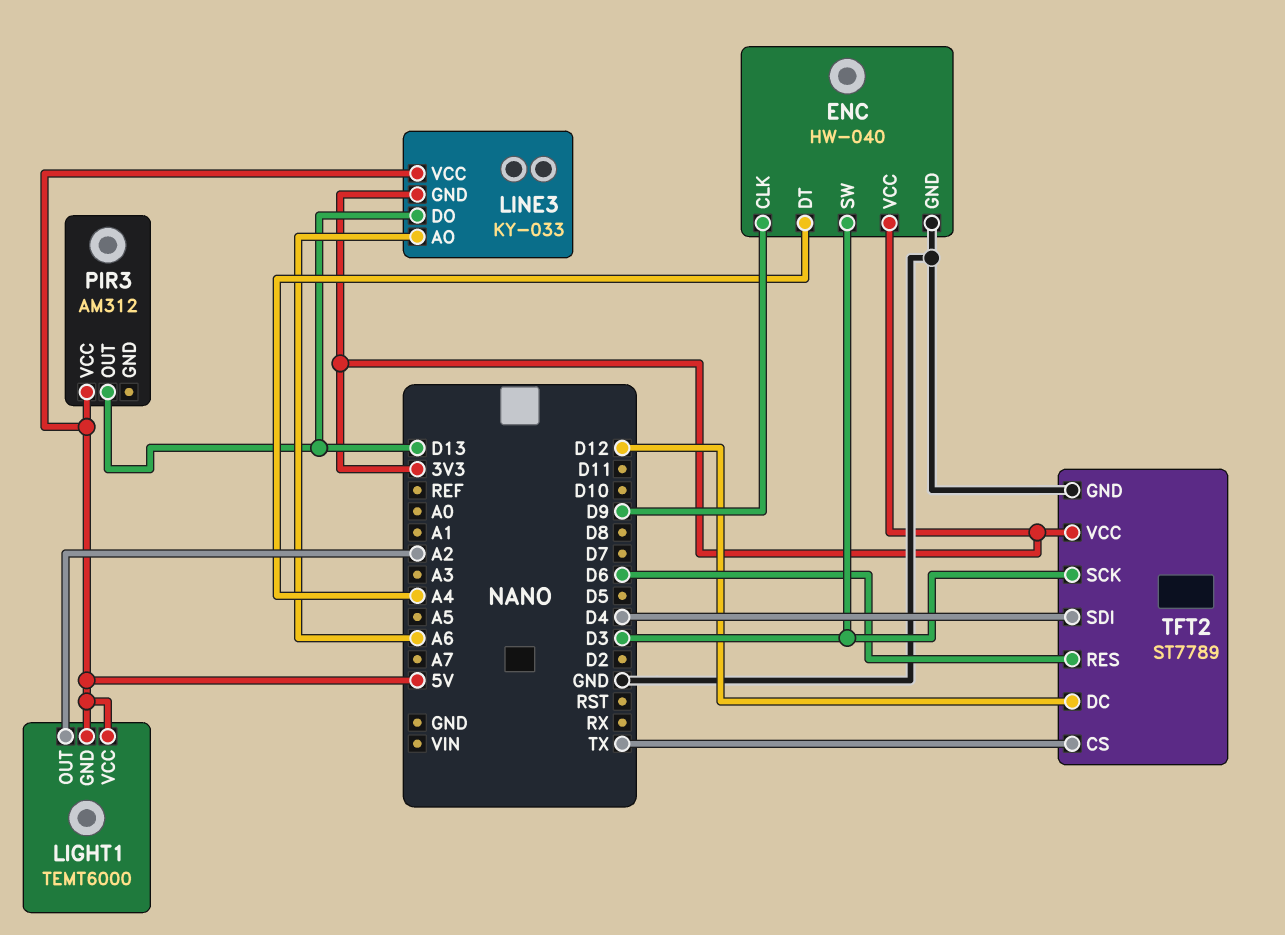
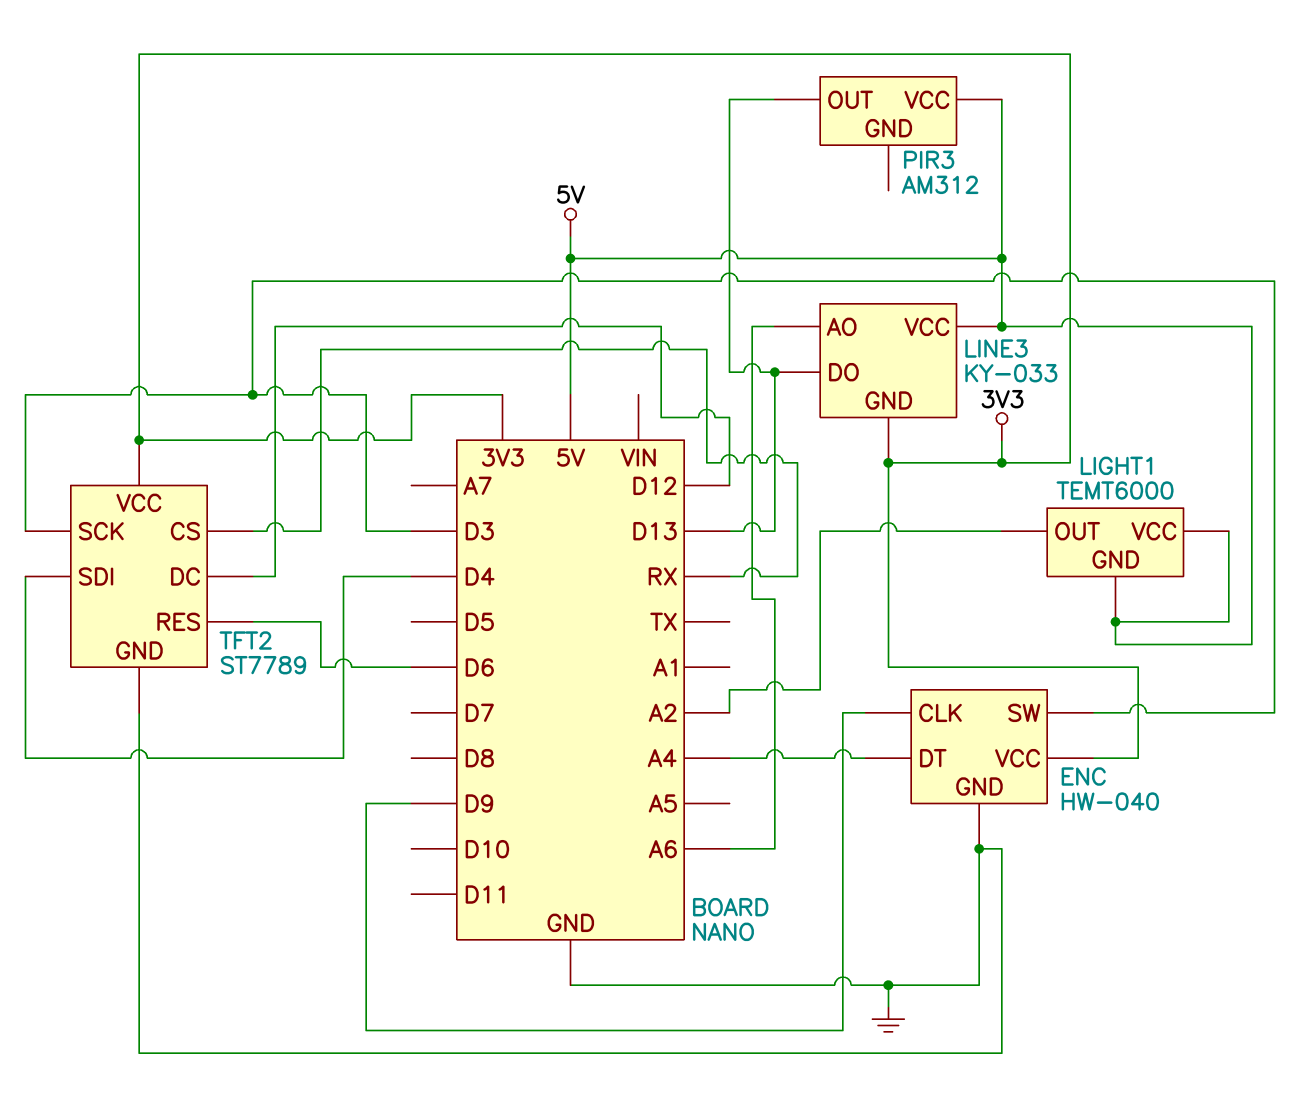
TFT2 pin CS: TX -> RX

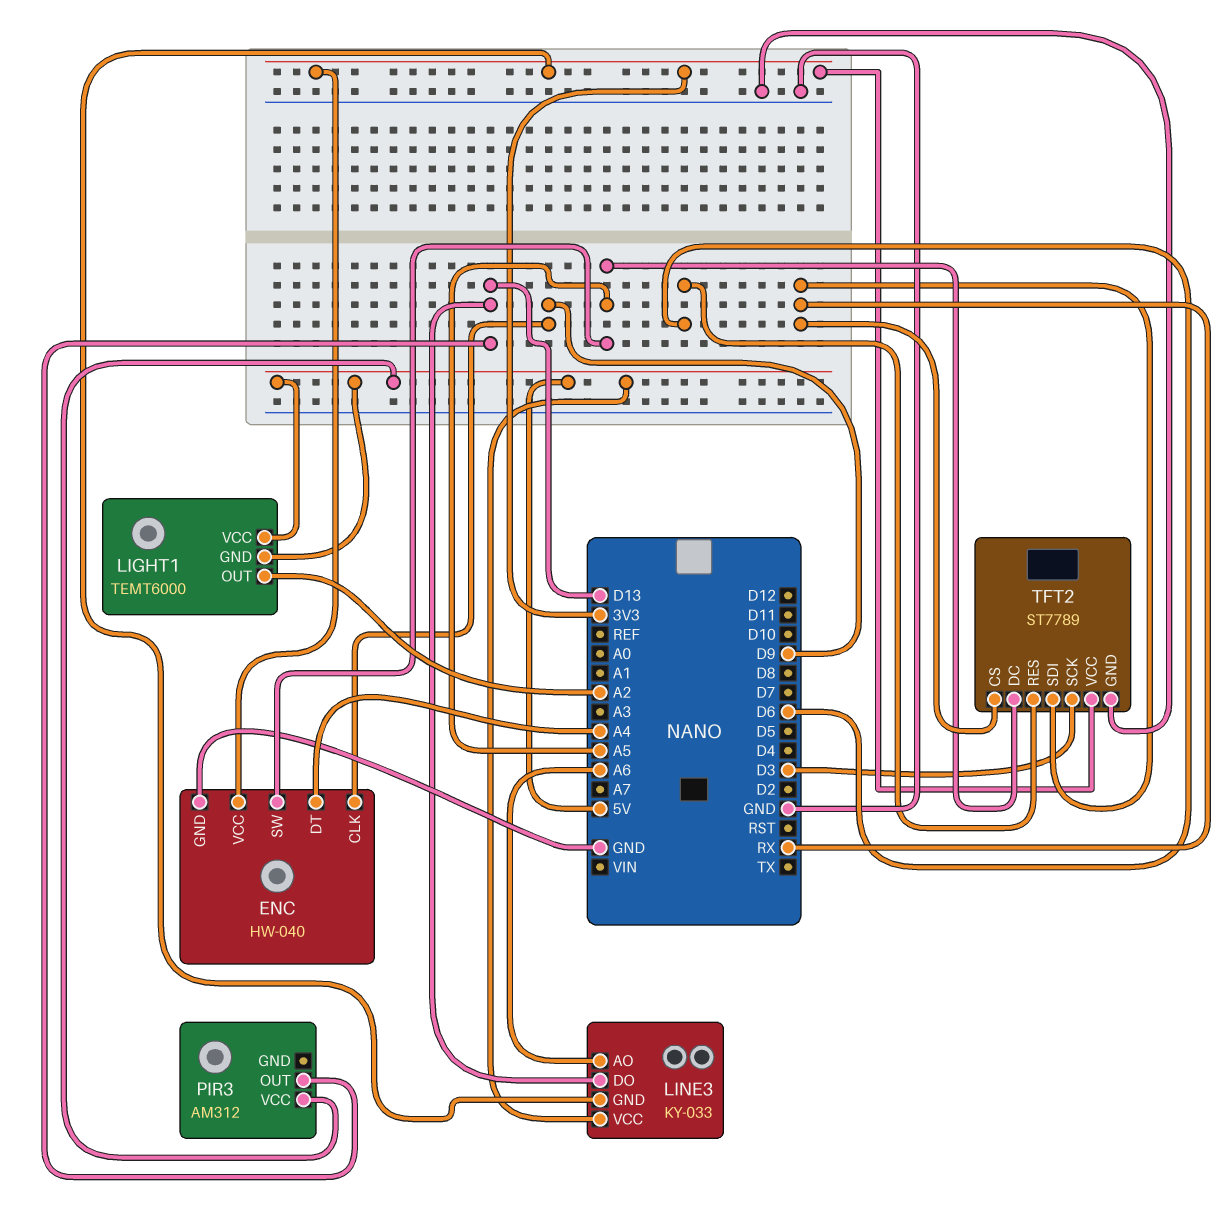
ENC pin SW: D3 -> A5
TFT2 pin DC: D12 -> A5
TFT2 pin SDI: D4 -> RX

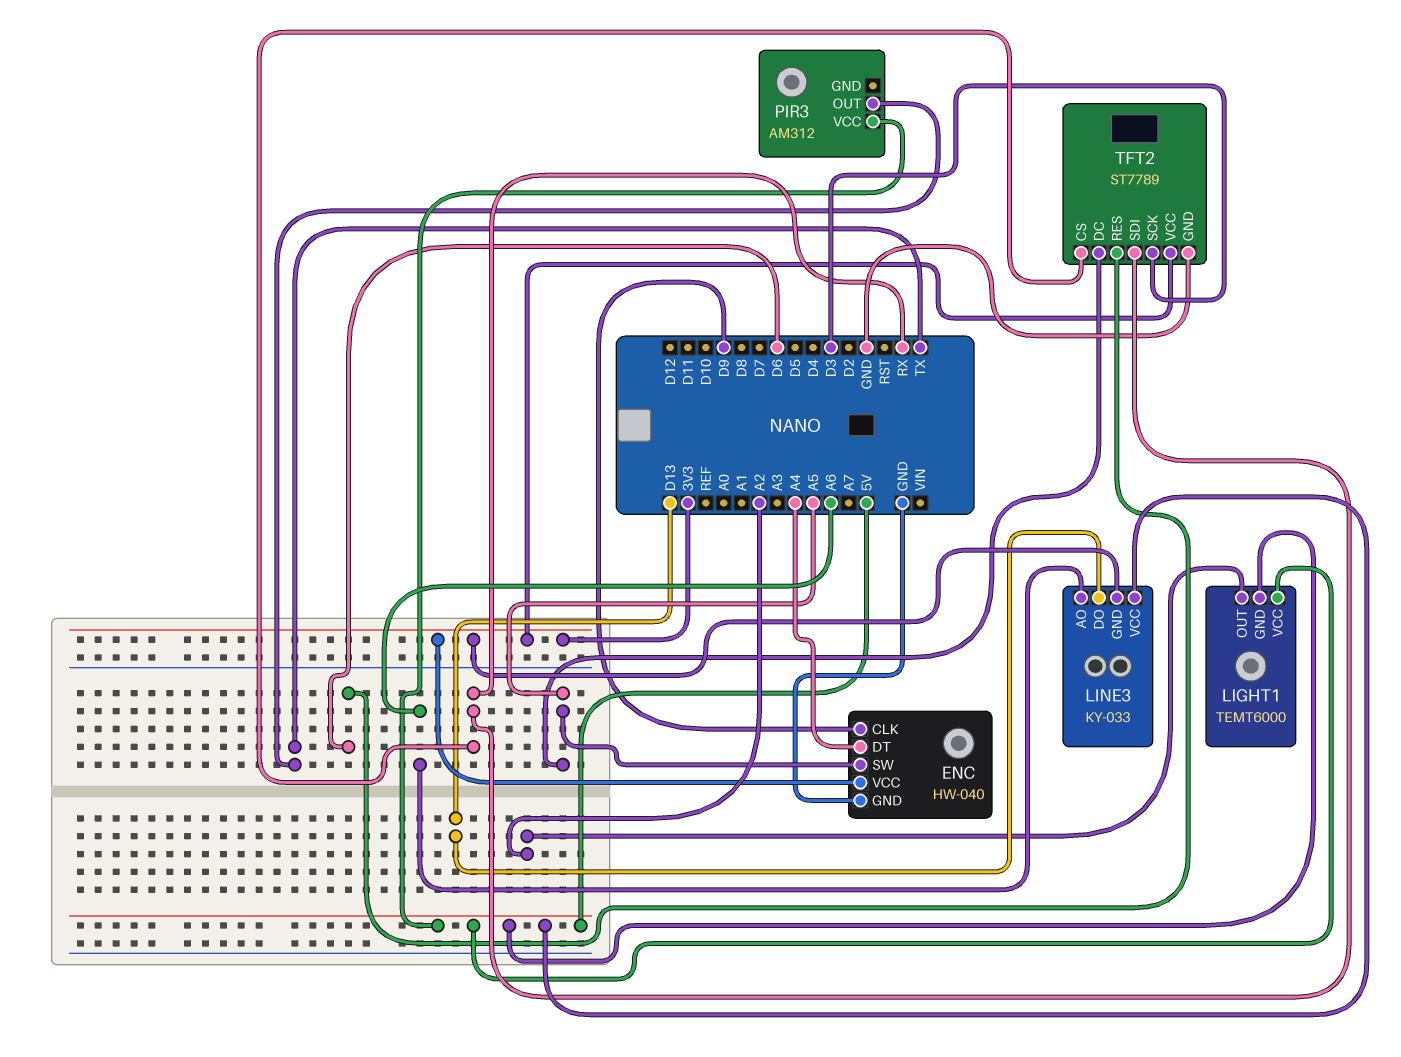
PIR3 pin OUT: D13 -> TX

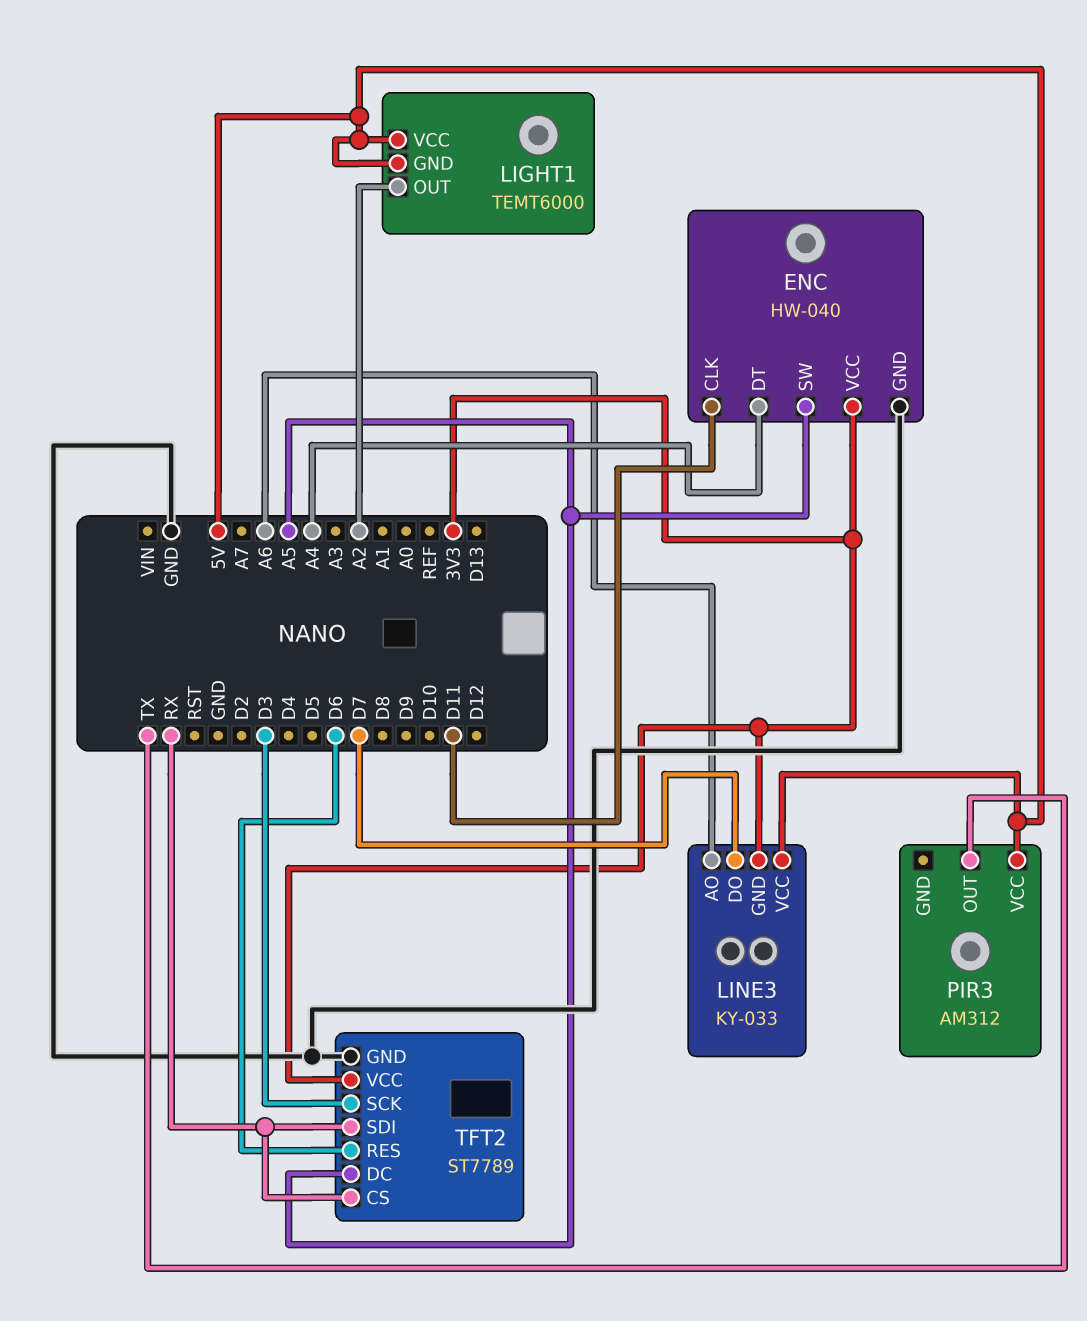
ENC pin CLK: D9 -> D11
LINE3 pin DO: D13 -> D7

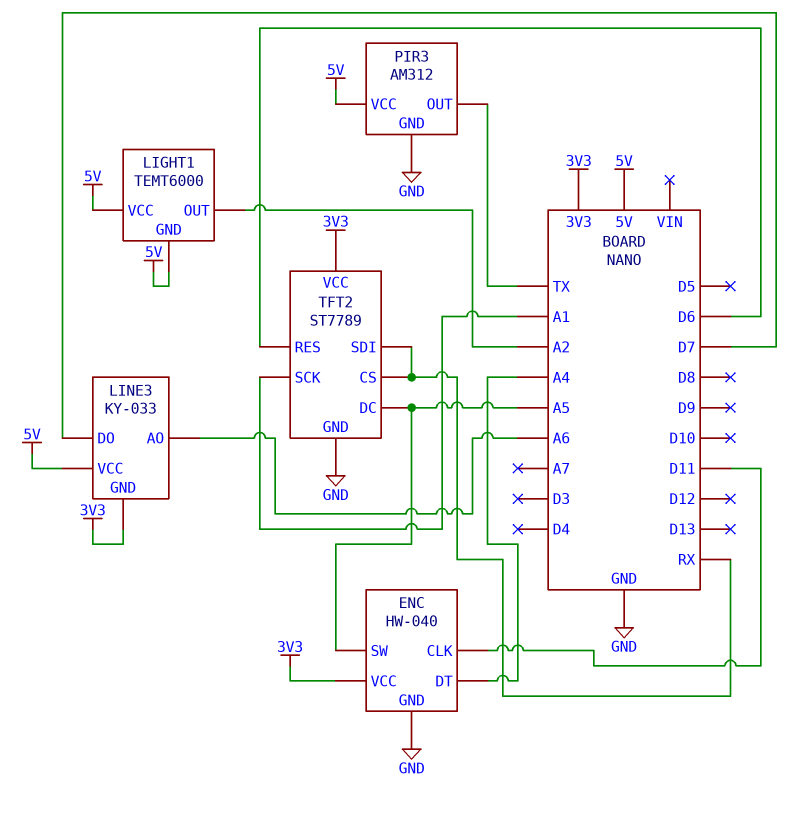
PIR3 pin GND: none -> GND
TFT2 pin SCK: D3 -> A1

